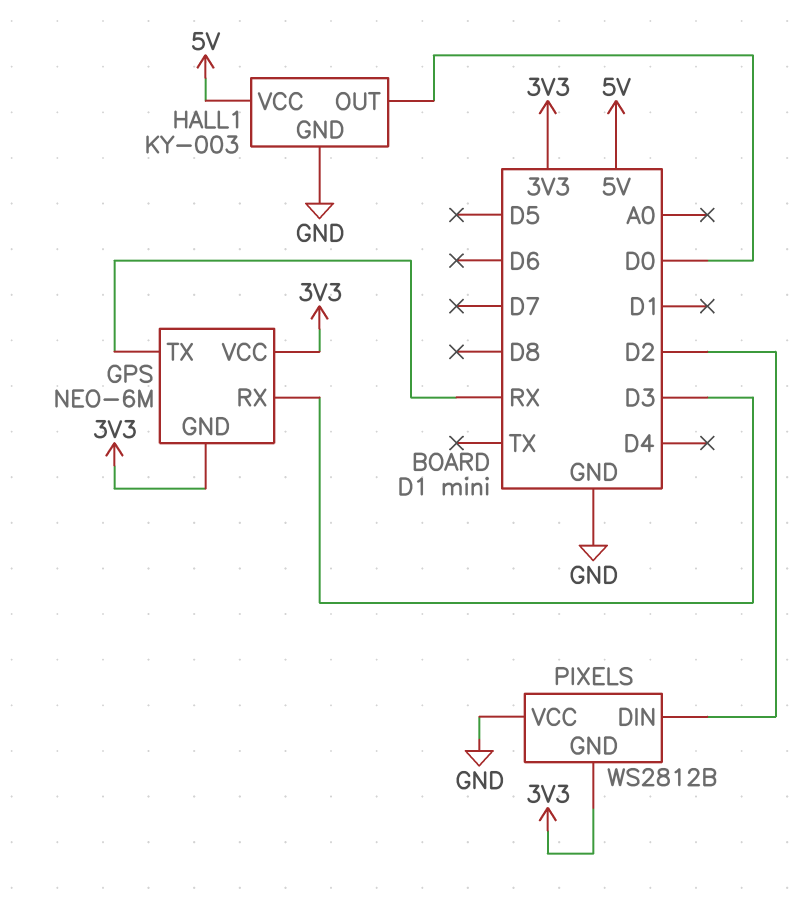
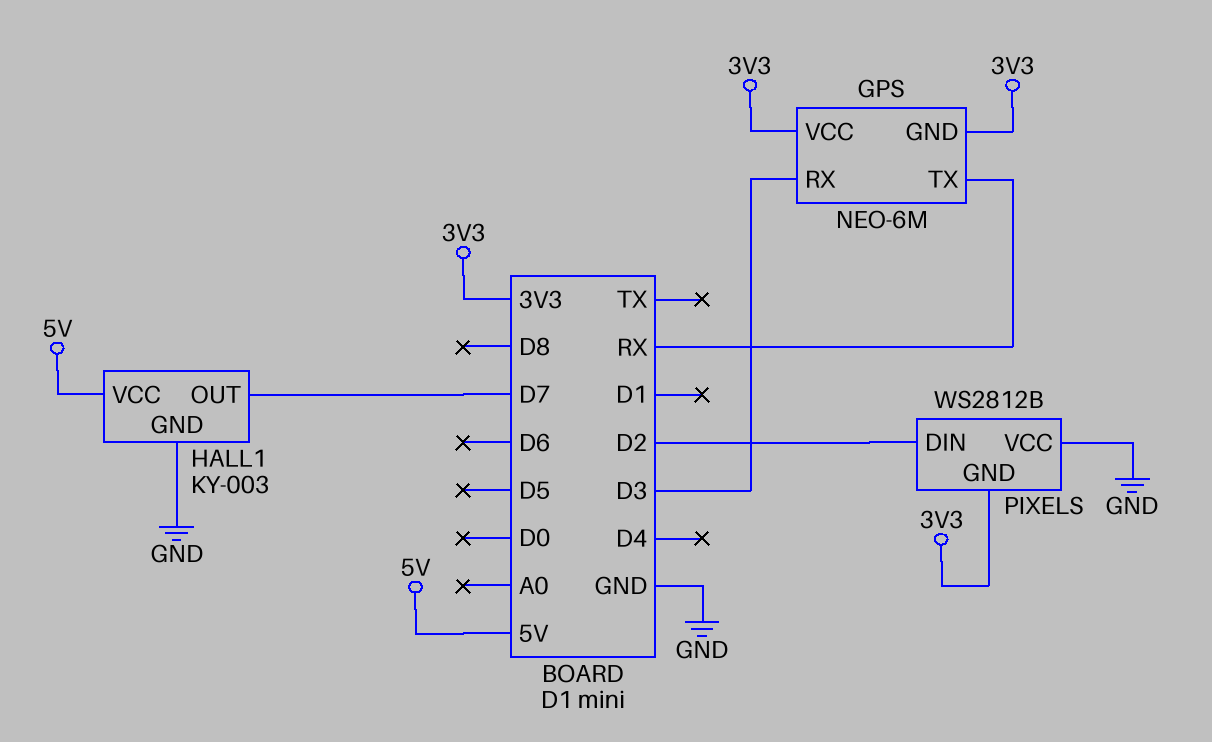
HALL1 pin OUT: D0 -> D7

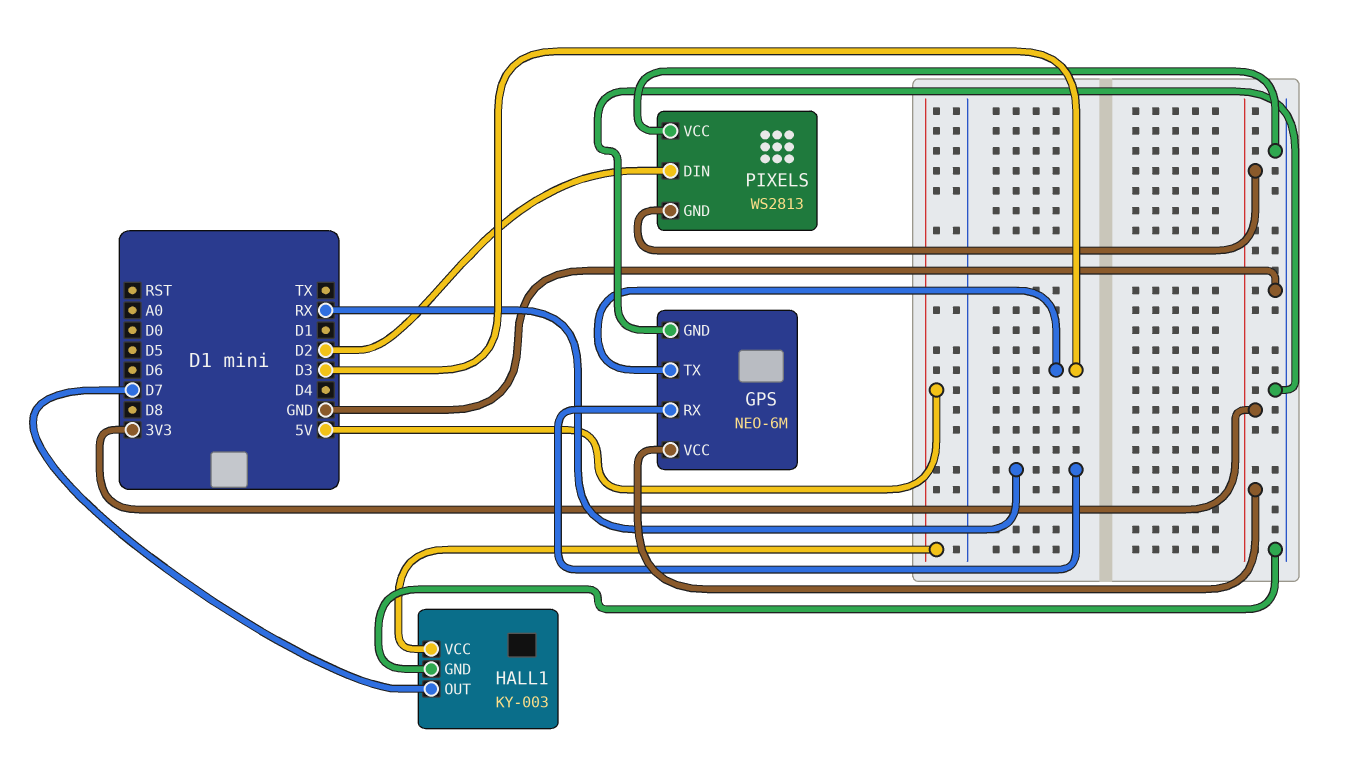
GPS pin GND: 3V3 -> GND
GPS pin RX: D3 -> RX
GPS pin TX: RX -> D3
PIXELS: WS2812B -> WS2813

